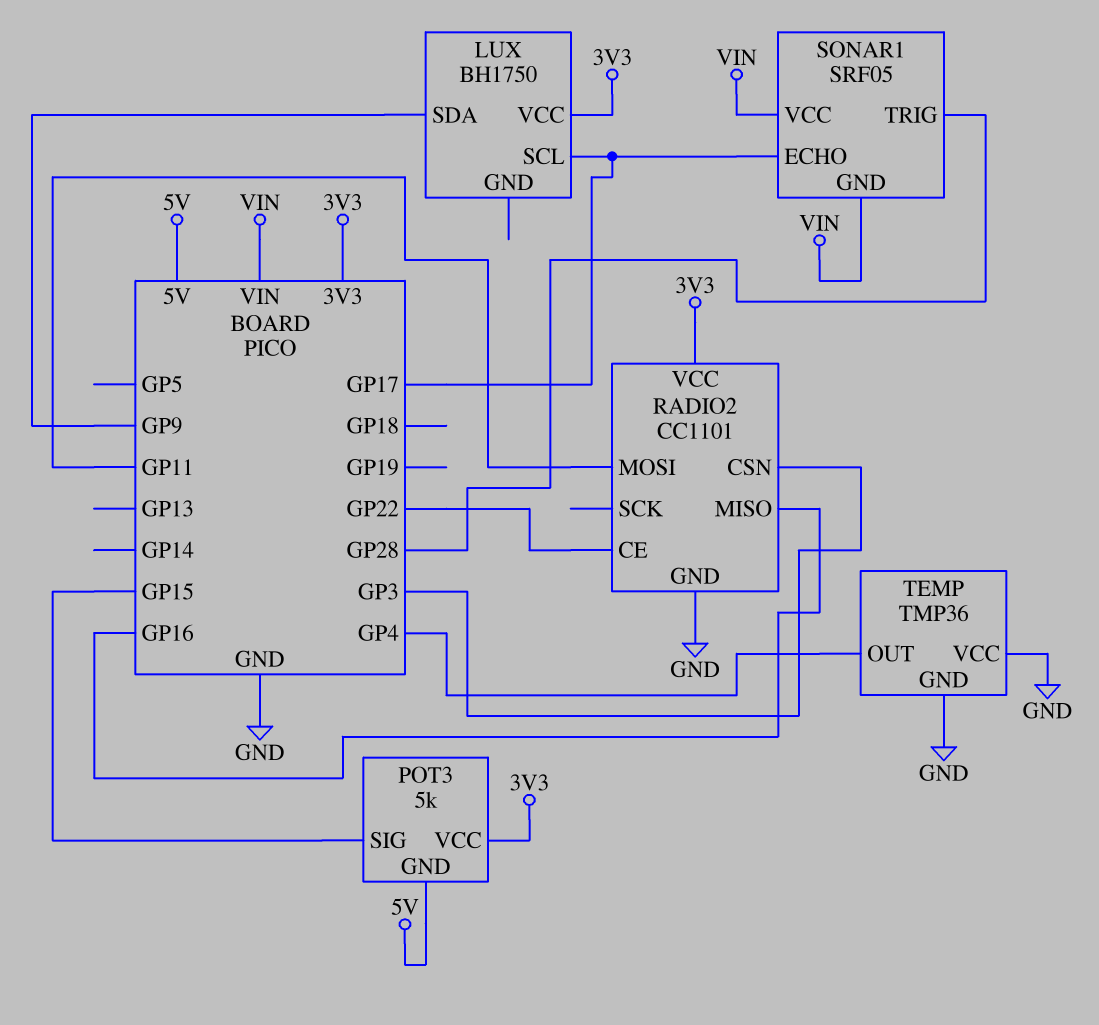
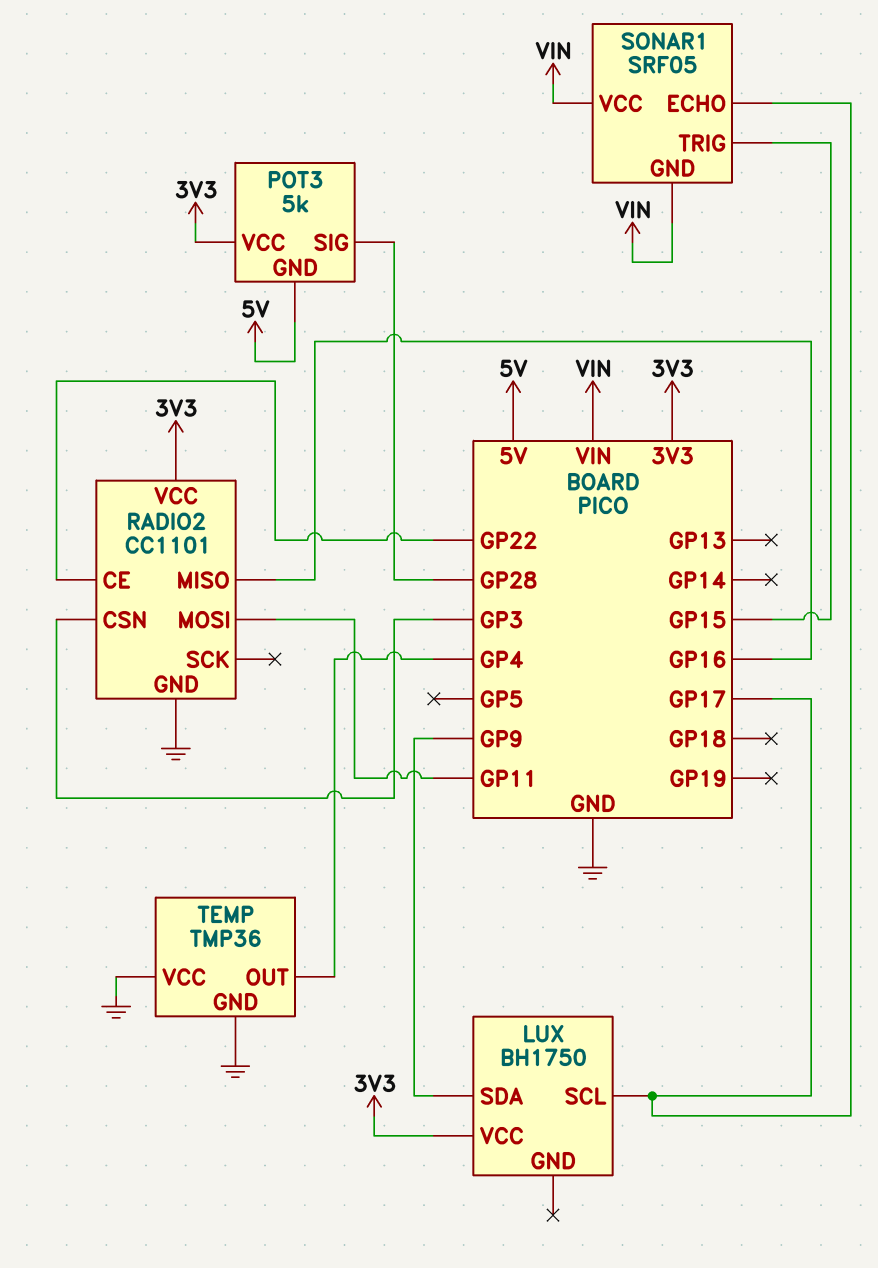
POT3 pin SIG: GP15 -> GP28
SONAR1 pin TRIG: GP28 -> GP15

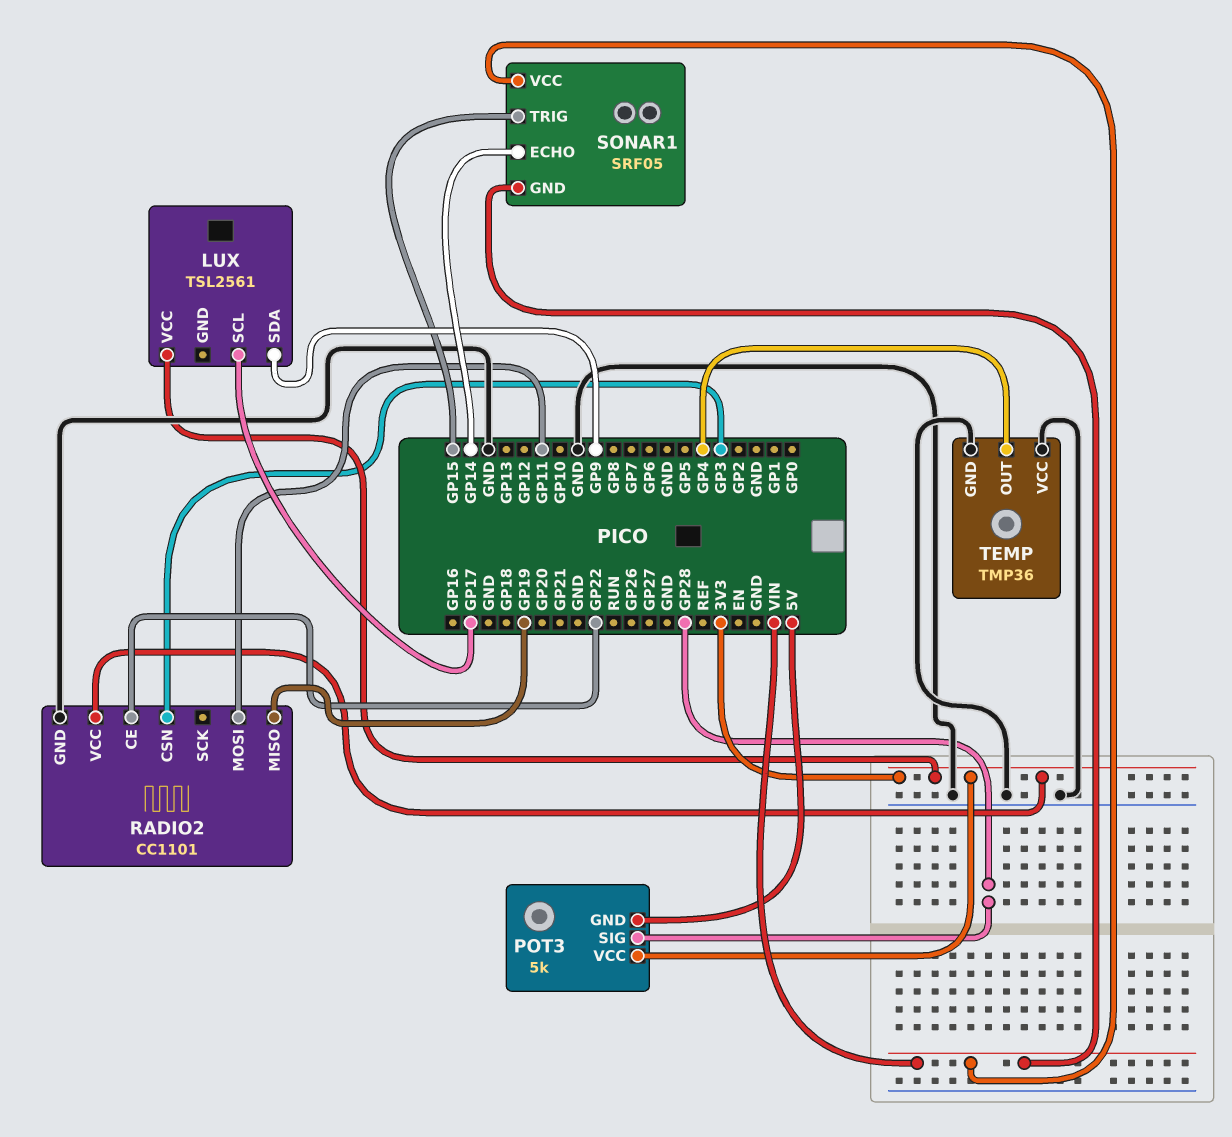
LUX: BH1750 -> TSL2561
RADIO2 pin MISO: GP16 -> GP19
SONAR1 pin ECHO: GP17 -> GP14

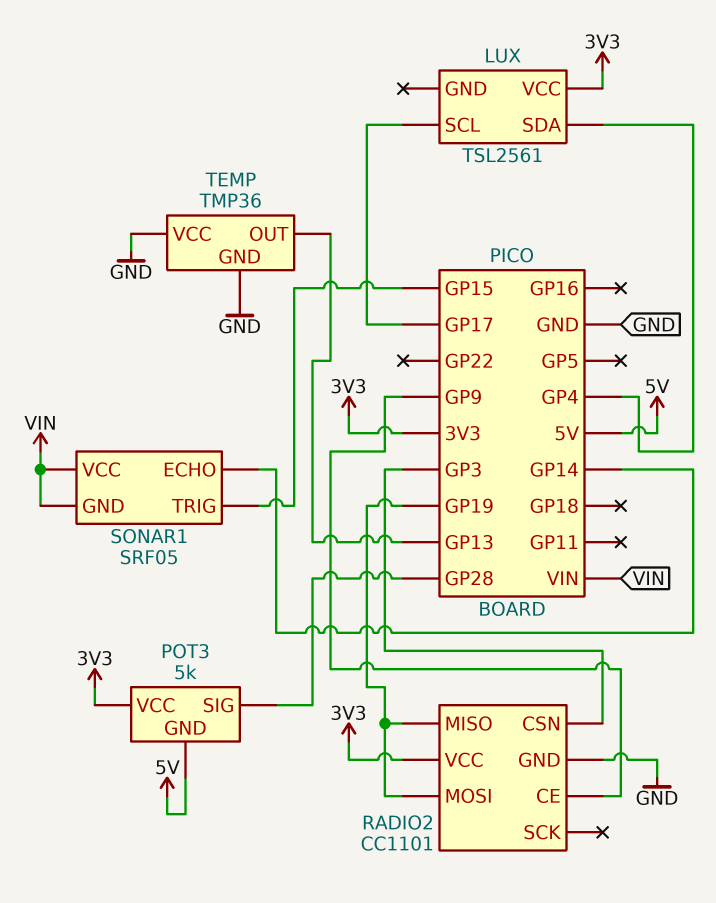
LUX pin SDA: GP9 -> GP4
RADIO2 pin CE: GP22 -> GP9
RADIO2 pin MOSI: GP11 -> GP19
TEMP pin OUT: GP4 -> GP13

